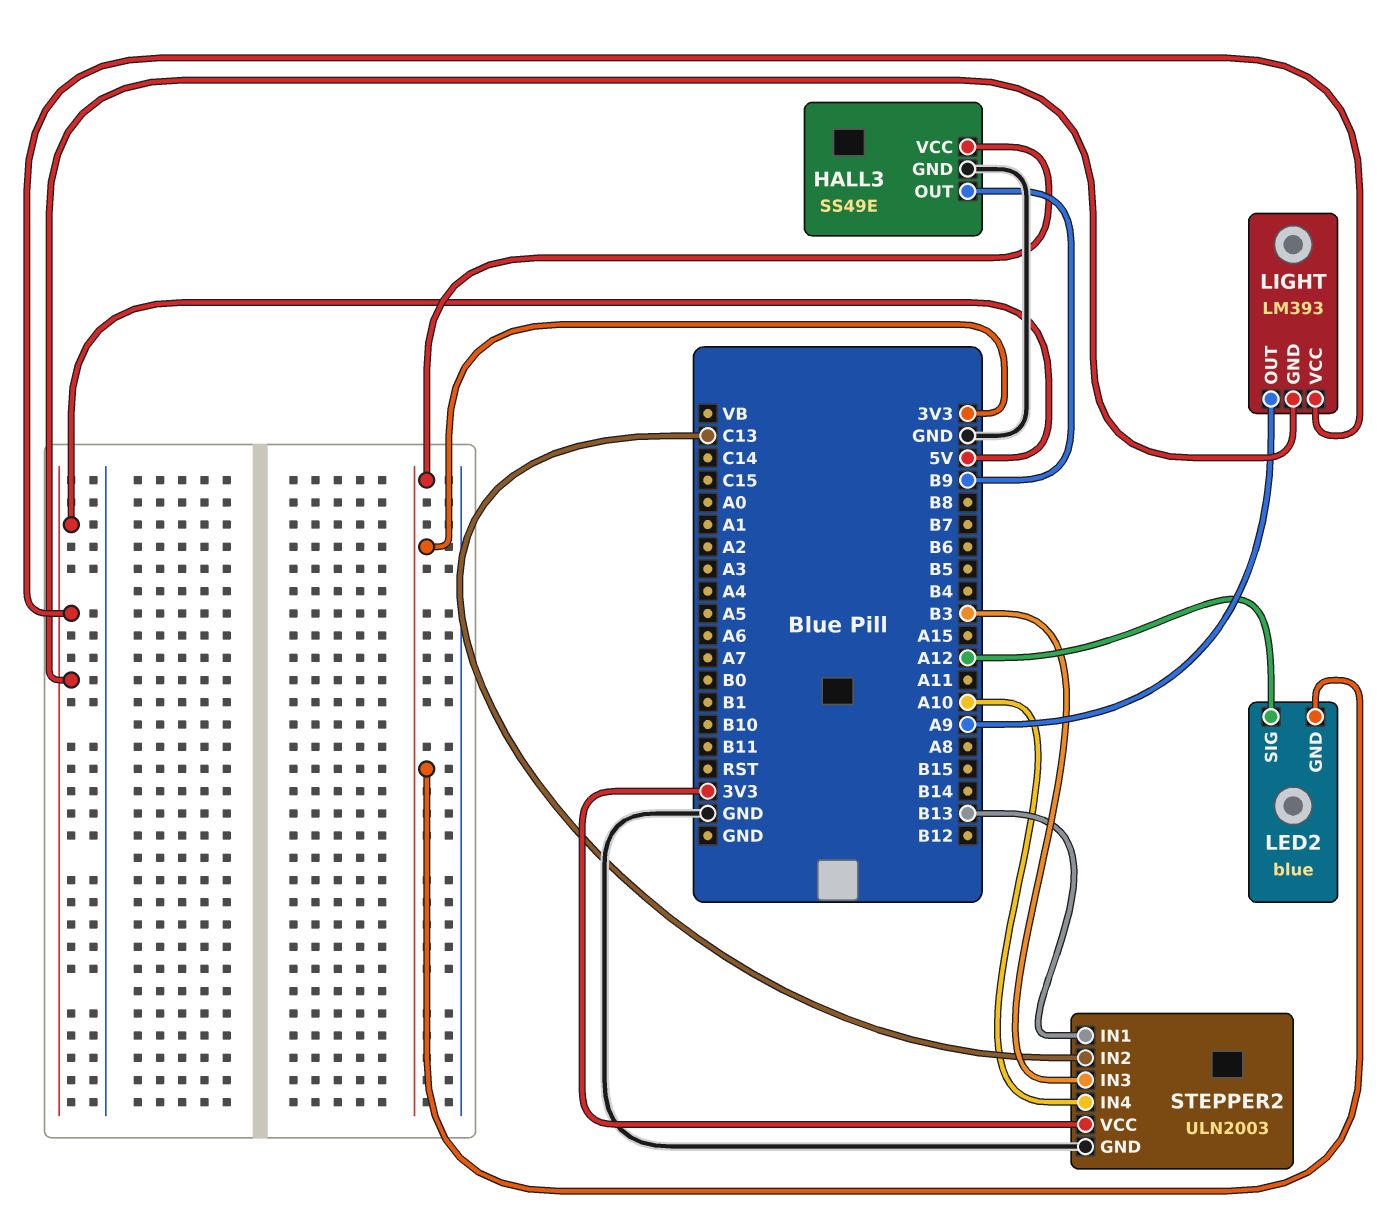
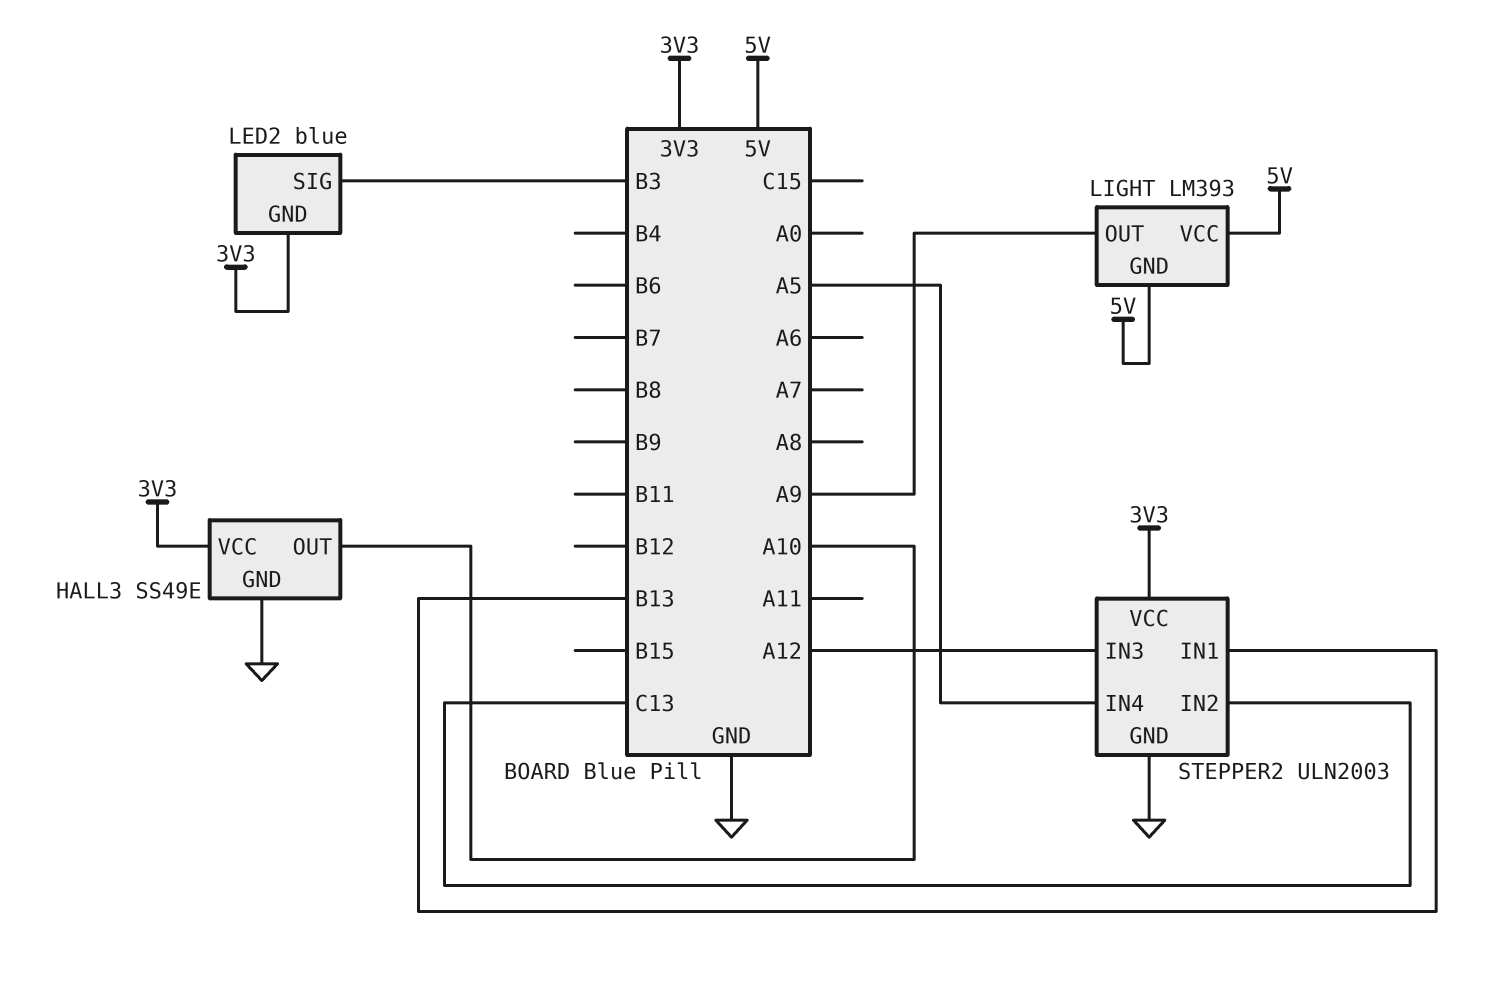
HALL3 pin OUT: B9 -> A10
LED2 pin SIG: A12 -> B3
STEPPER2 pin IN3: B3 -> A12
STEPPER2 pin IN4: A10 -> A5

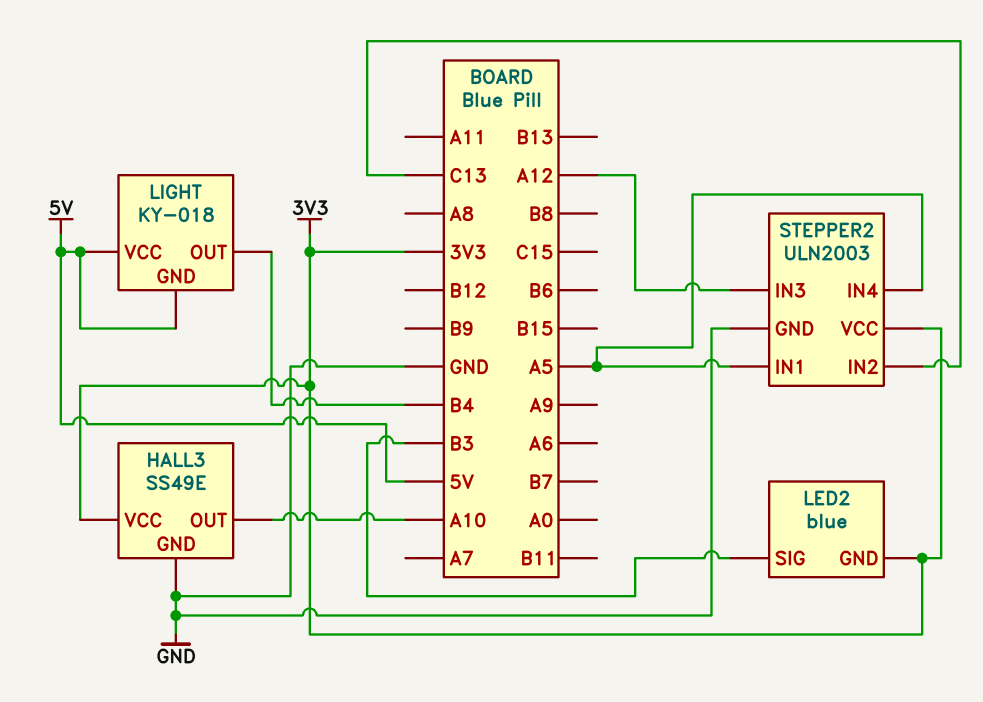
LIGHT: LM393 -> KY-018
LIGHT pin OUT: A9 -> B4
STEPPER2 pin IN1: B13 -> A5

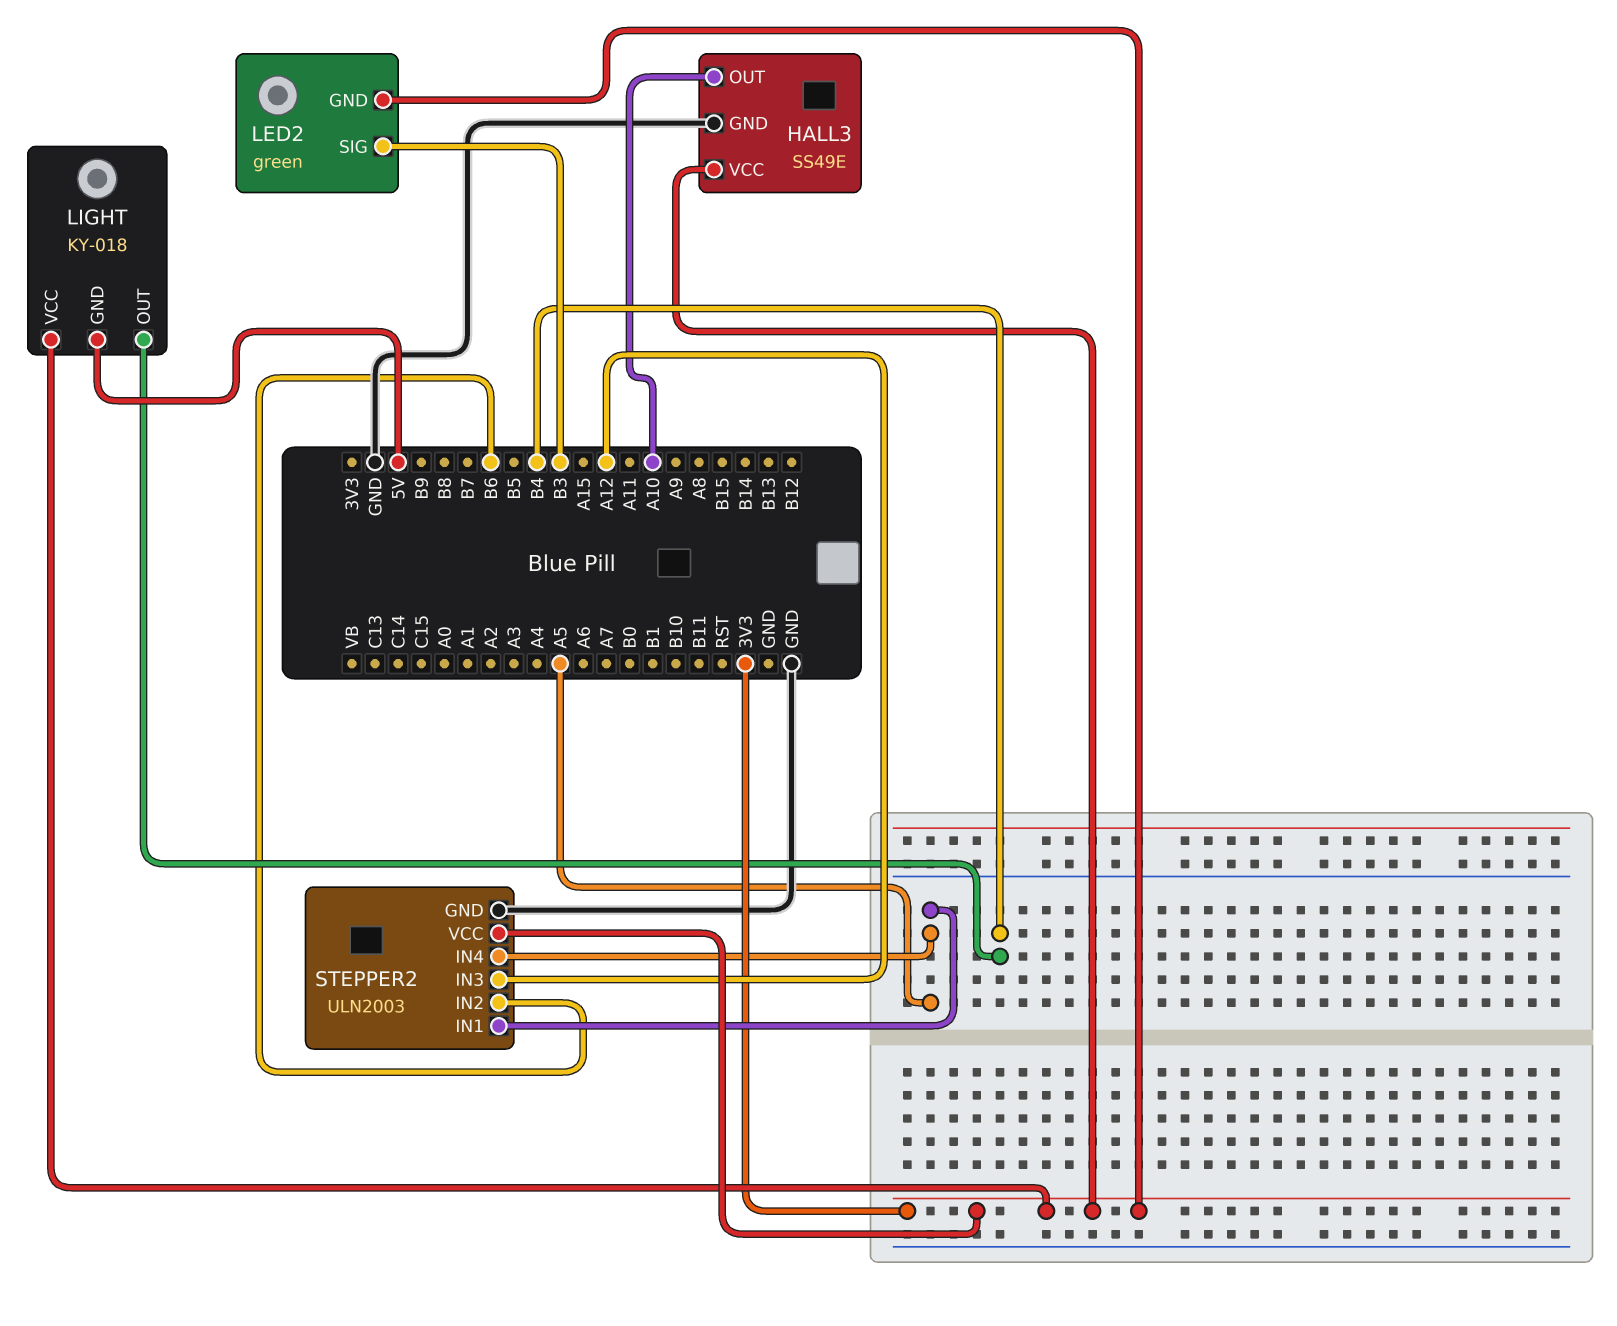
LED2: blue -> green
LIGHT pin VCC: 5V -> 3V3
STEPPER2 pin IN2: C13 -> B6

